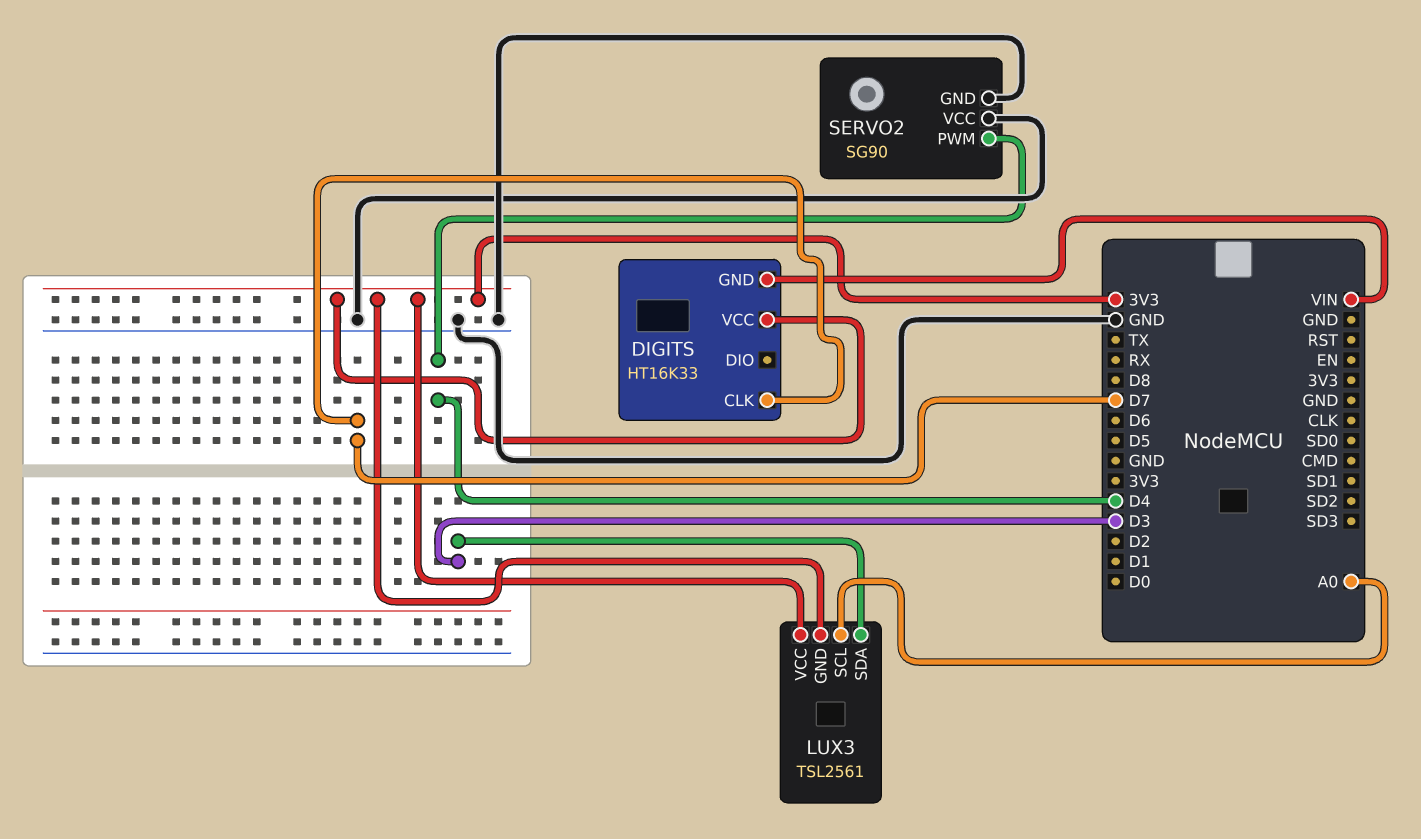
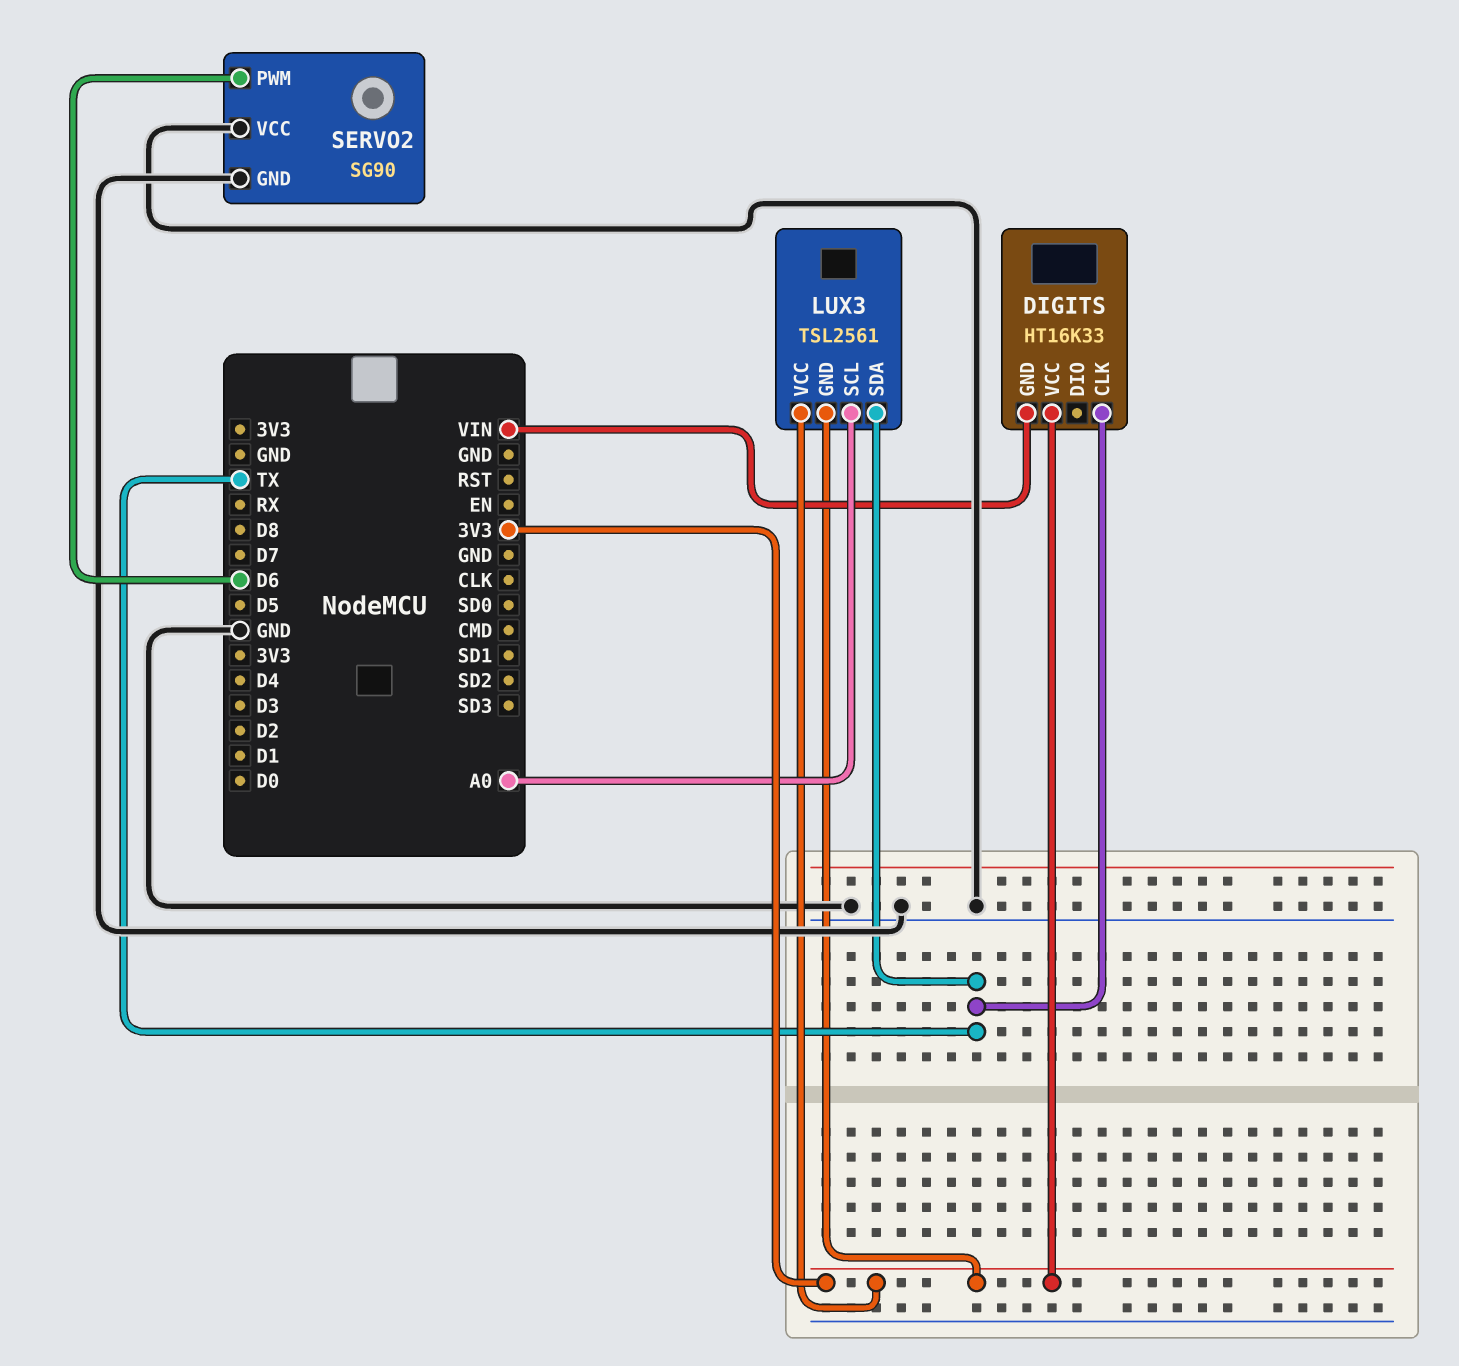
DIGITS pin CLK: D7 -> TX
LUX3 pin SDA: D3 -> TX
SERVO2 pin PWM: D4 -> D6

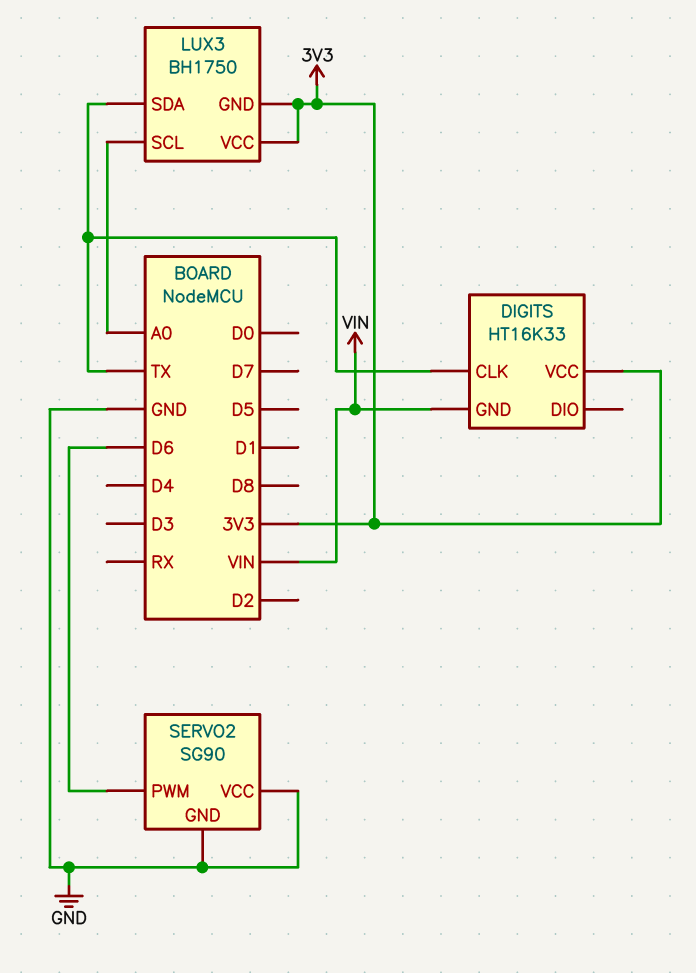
LUX3: TSL2561 -> BH1750

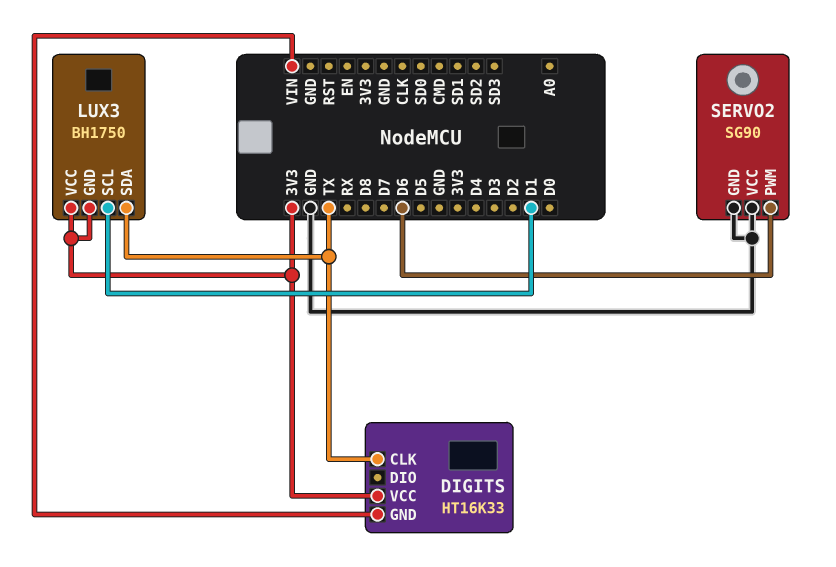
LUX3 pin SCL: A0 -> D1

